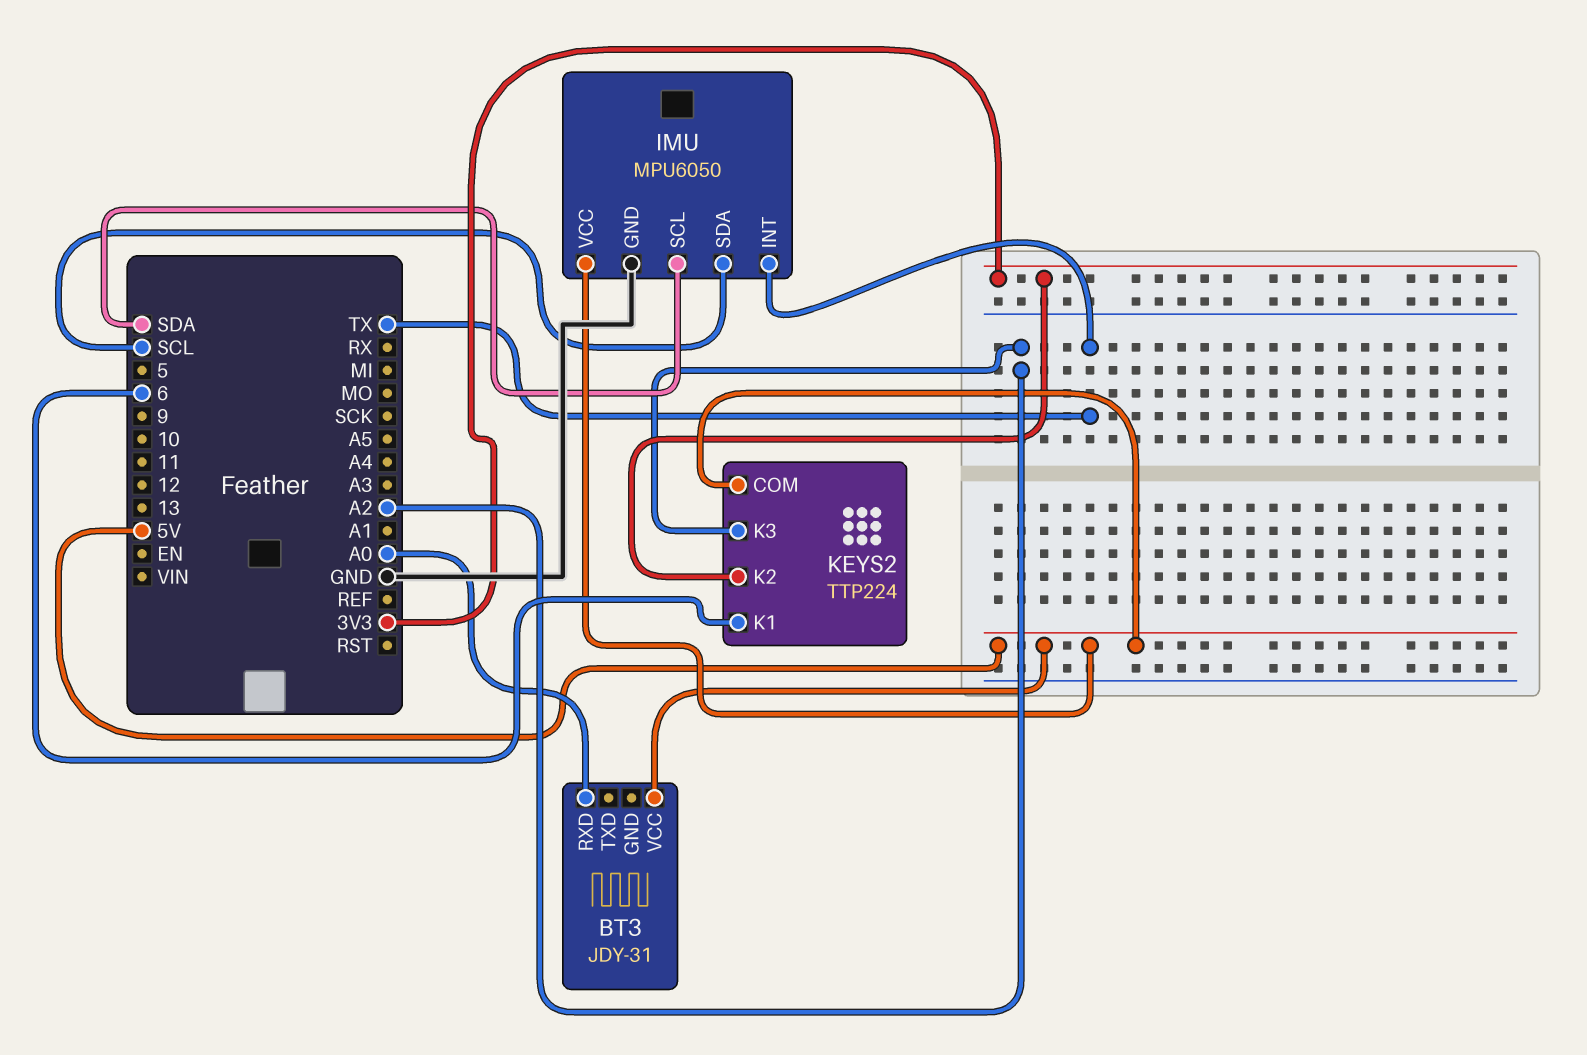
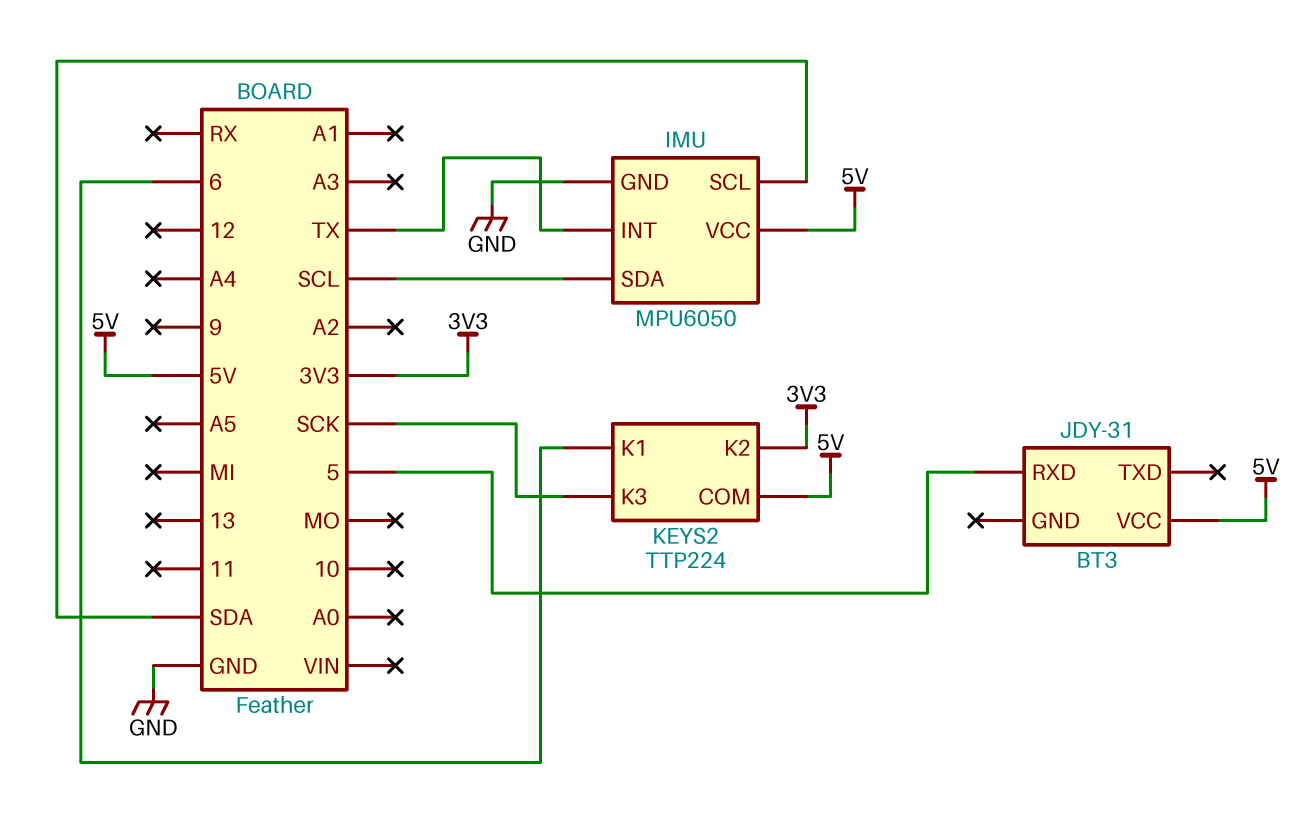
BT3 pin RXD: A0 -> 5
KEYS2 pin K3: A2 -> SCK

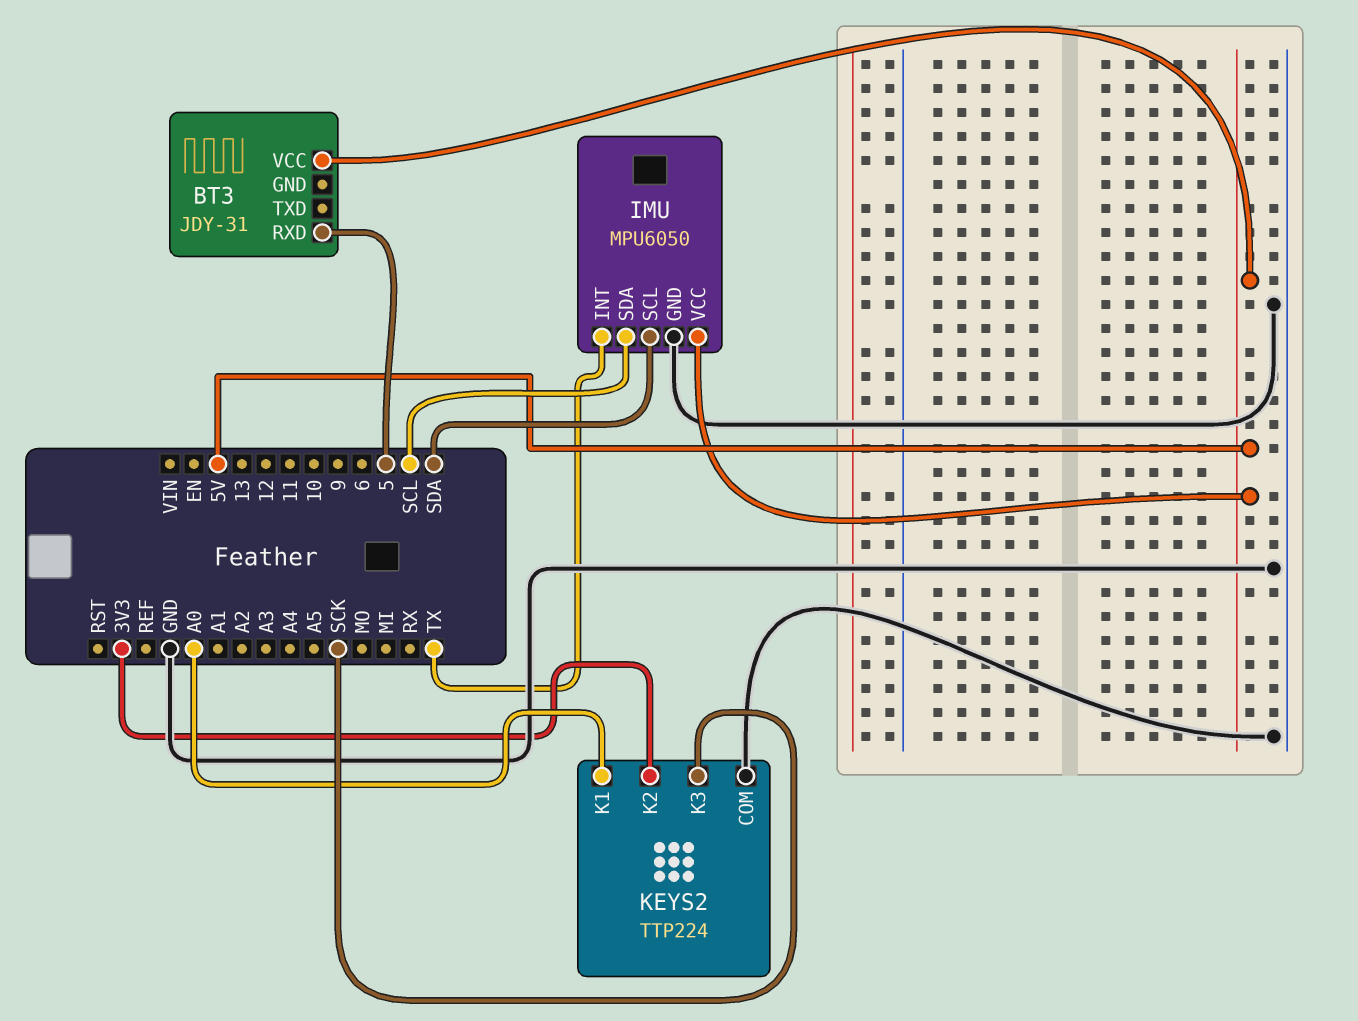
KEYS2 pin COM: 5V -> GND
KEYS2 pin K1: 6 -> A0

